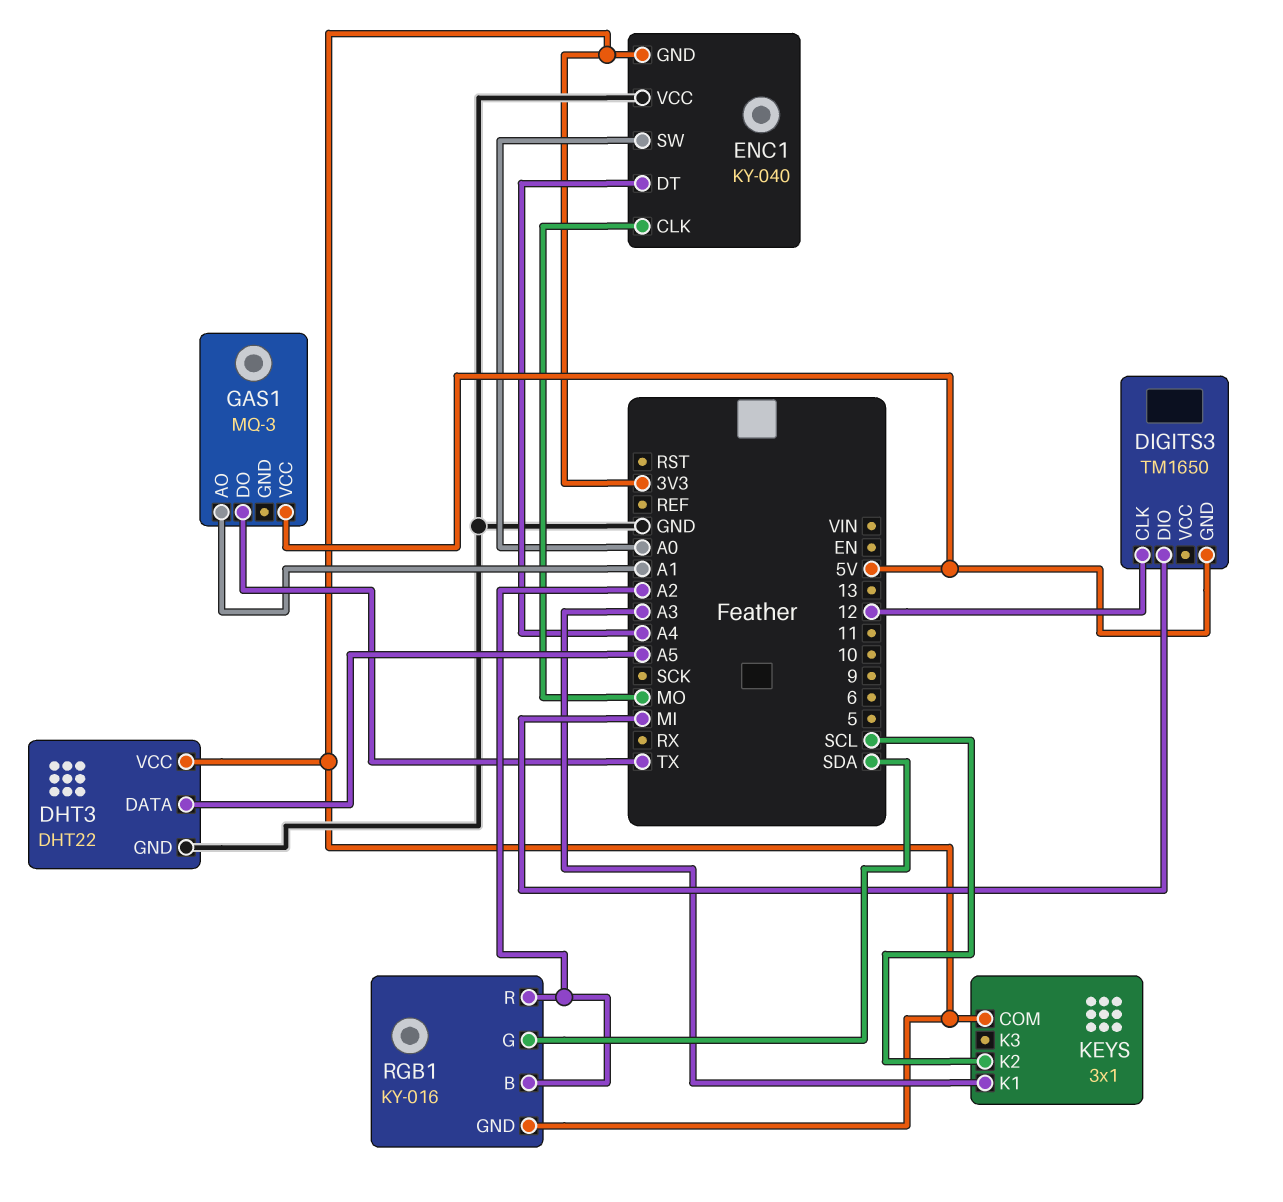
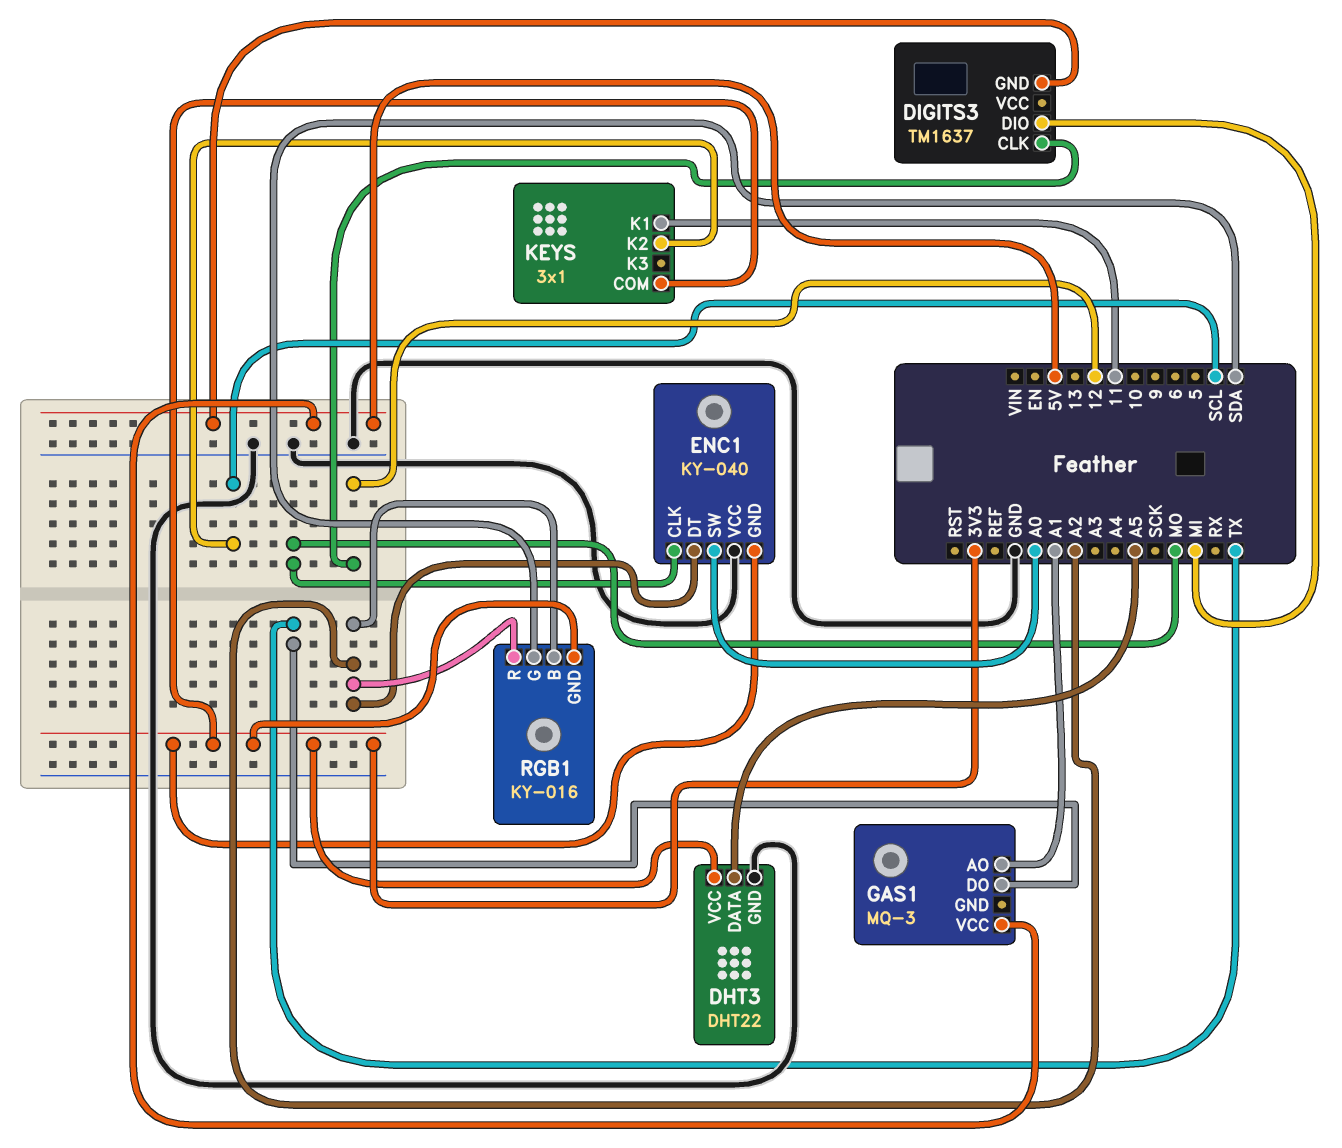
DIGITS3: TM1650 -> TM1637
ENC1 pin DT: A4 -> A2
KEYS pin K1: A3 -> 11

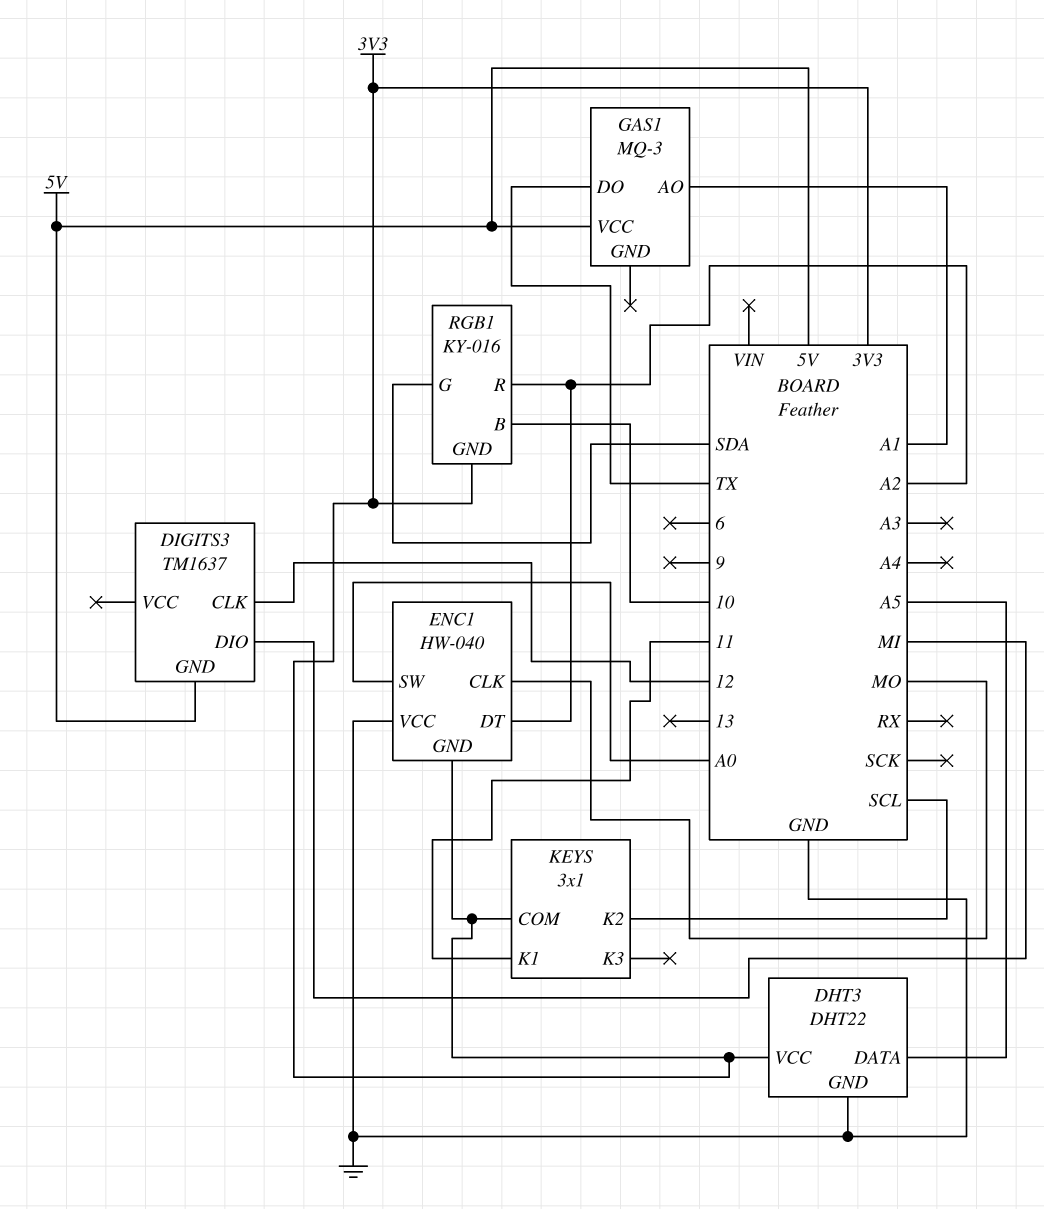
ENC1: KY-040 -> HW-040
RGB1 pin B: A2 -> 10

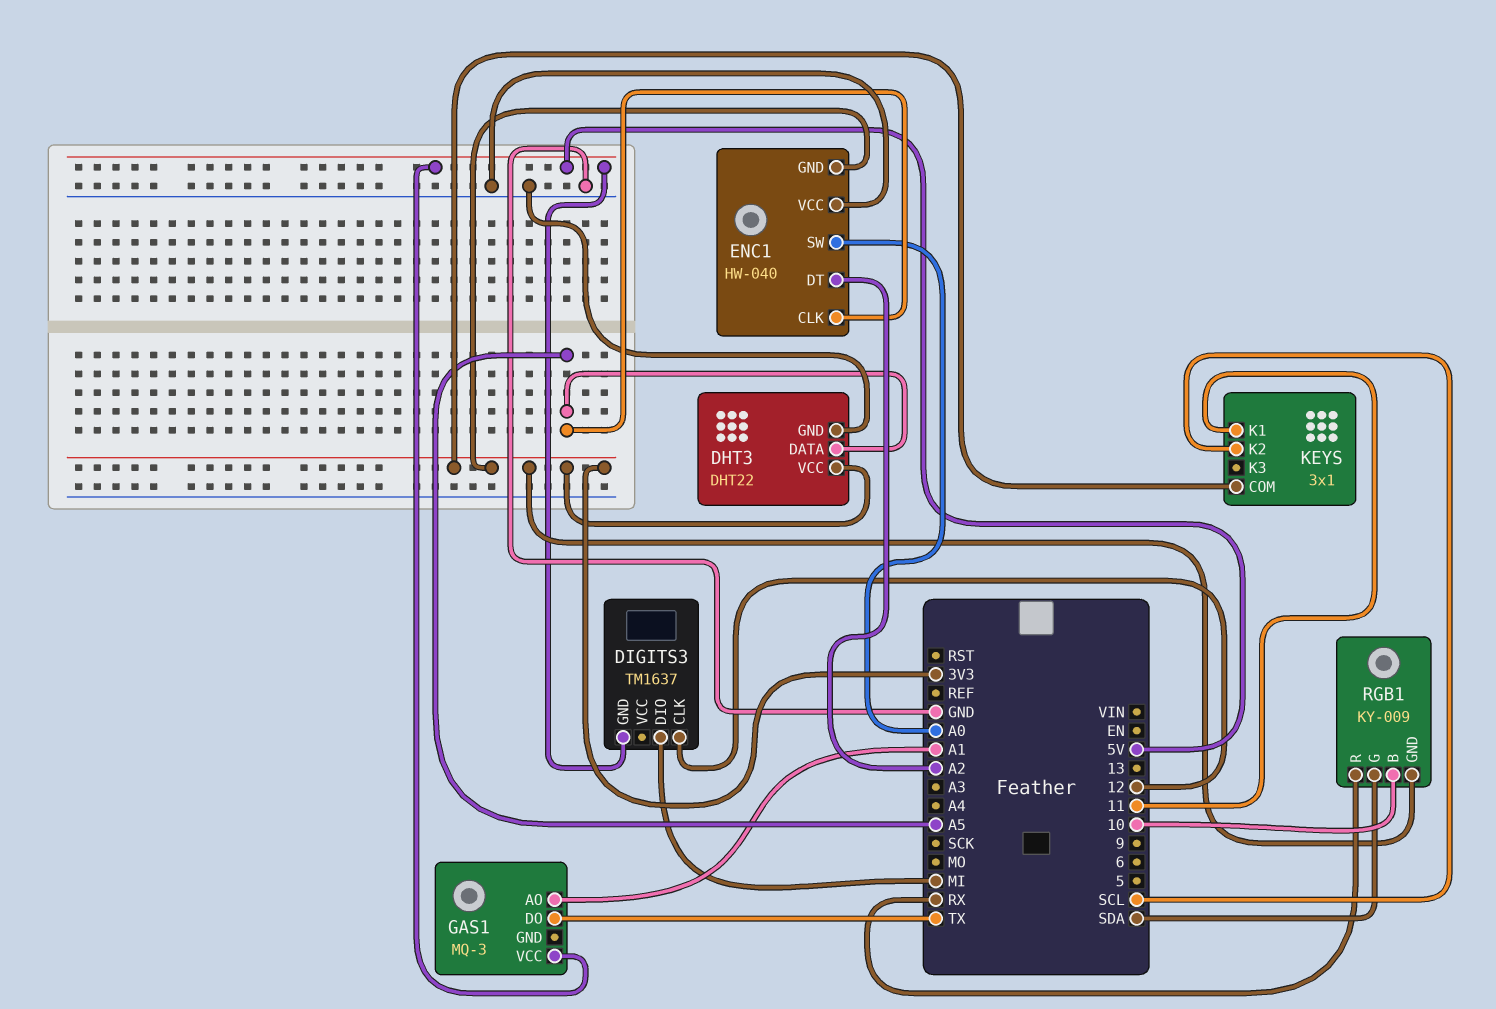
ENC1 pin CLK: MO -> A5
RGB1: KY-016 -> KY-009
RGB1 pin R: A2 -> RX

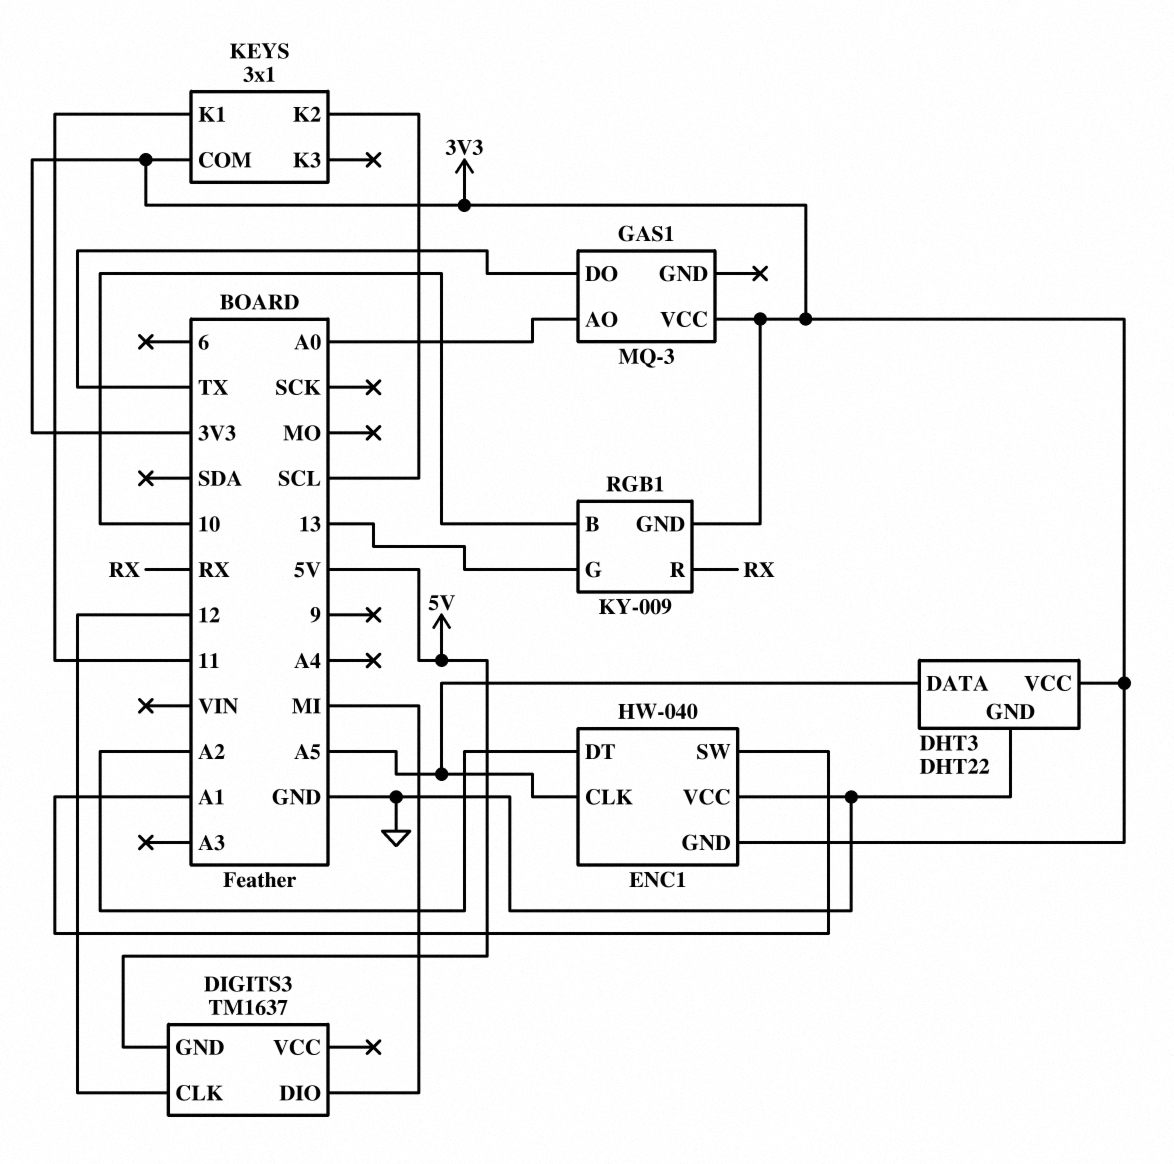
ENC1 pin SW: A0 -> A1
GAS1 pin AO: A1 -> A0
GAS1 pin VCC: 5V -> 3V3
RGB1 pin G: SDA -> 13

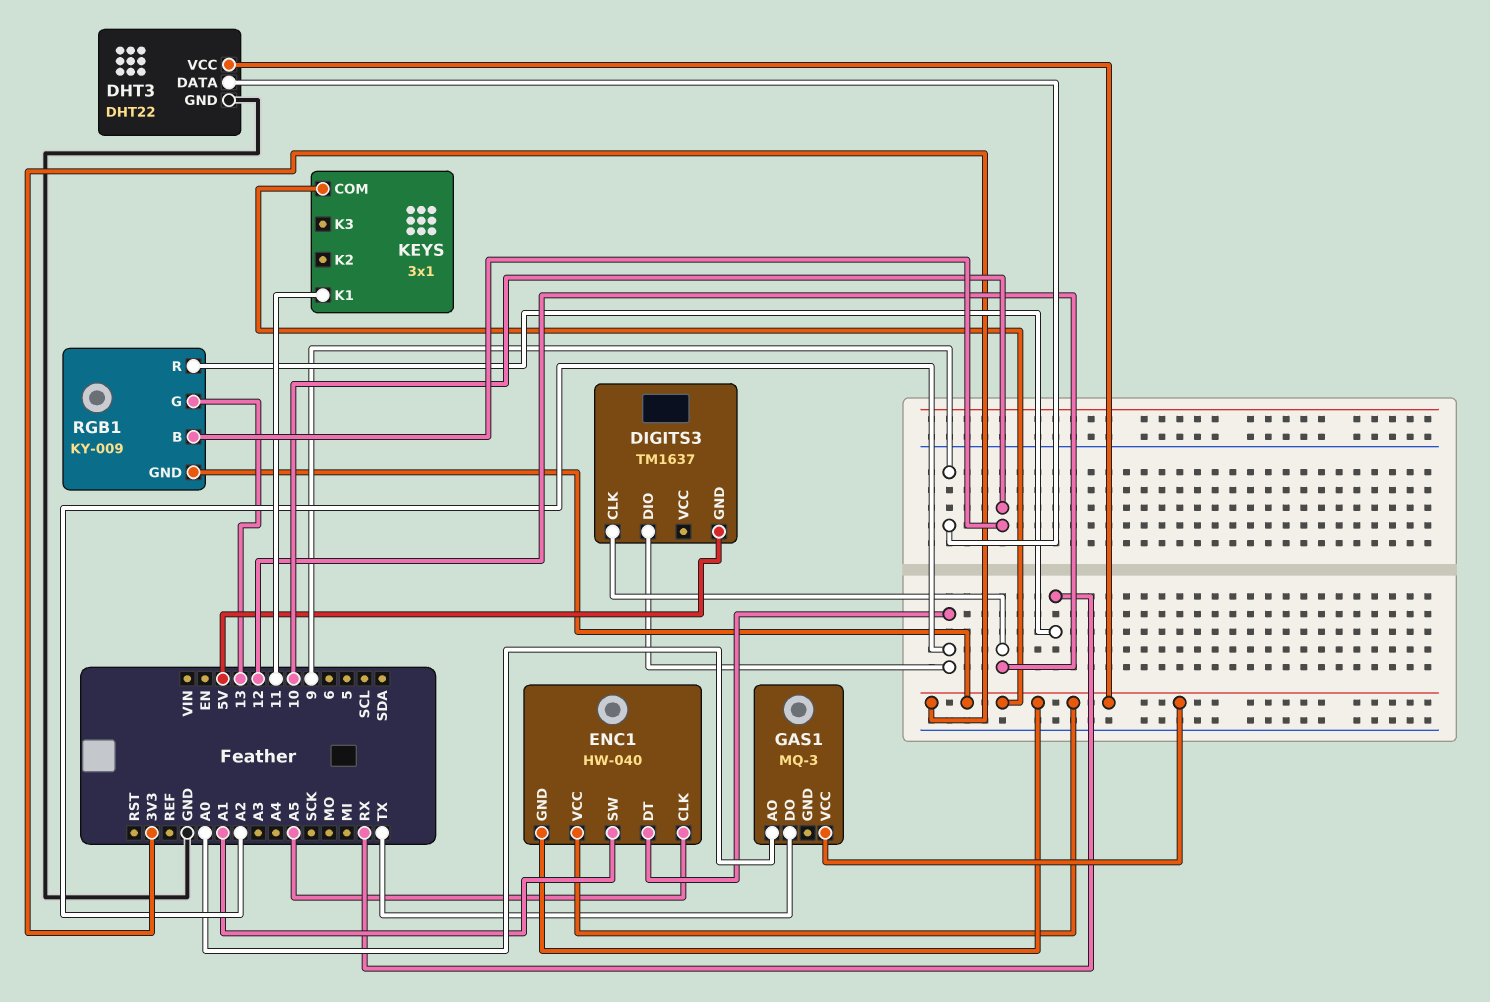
DHT3 pin DATA: A5 -> 9
DIGITS3 pin DIO: MI -> A2
ENC1 pin VCC: GND -> 3V3
KEYS pin K2: SCL -> none

